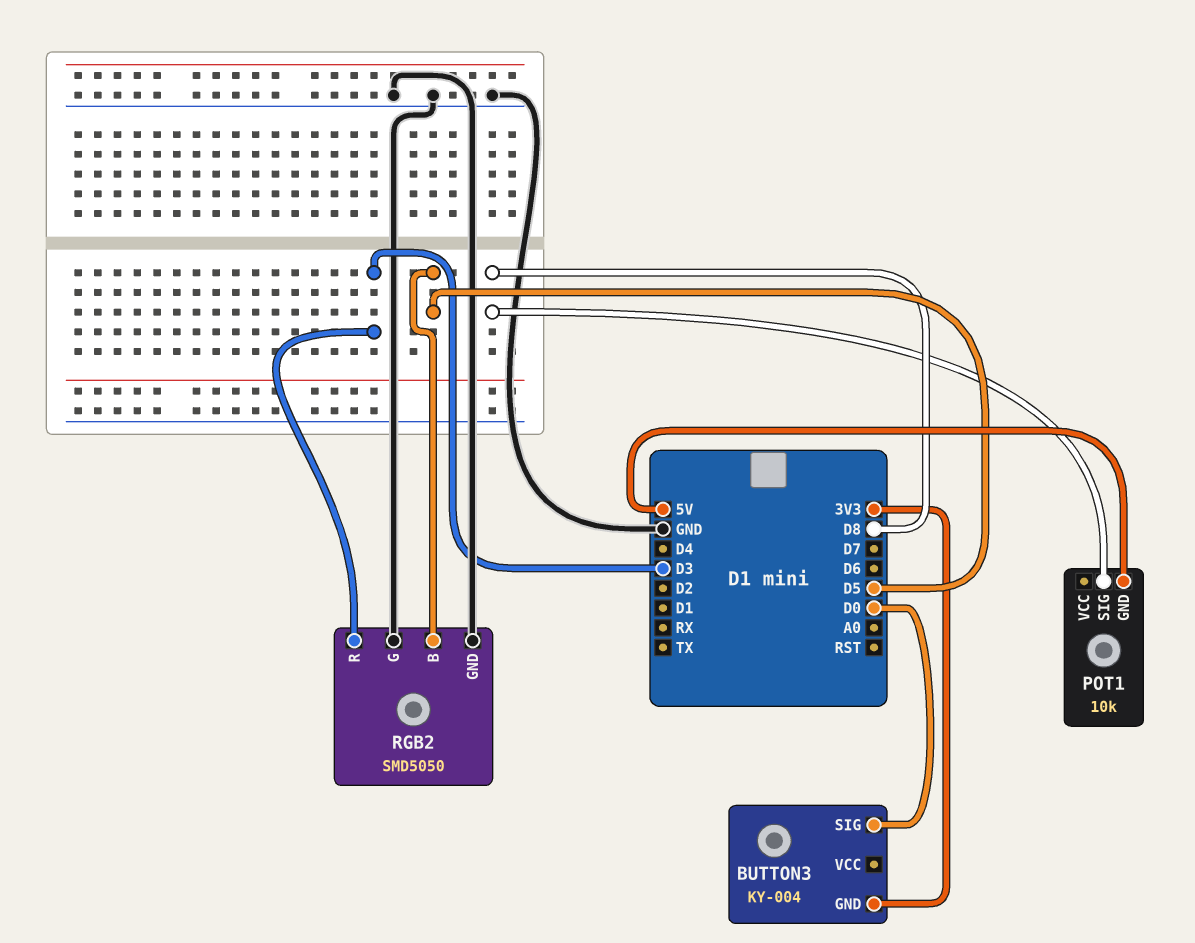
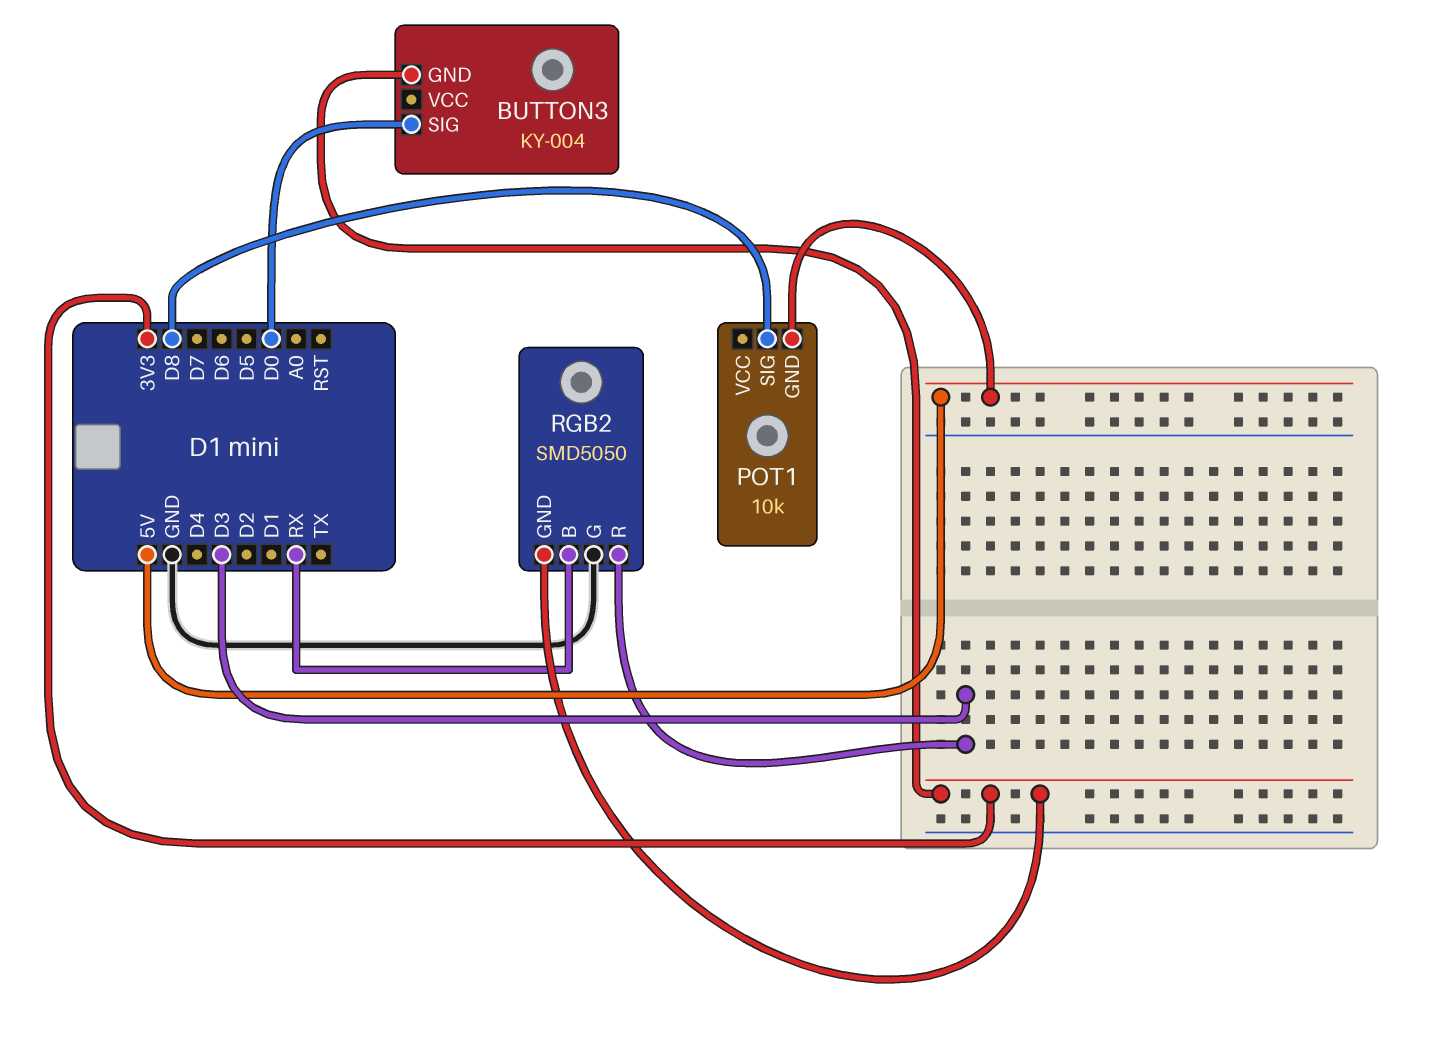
RGB2 pin B: D5 -> RX
RGB2 pin GND: GND -> 3V3

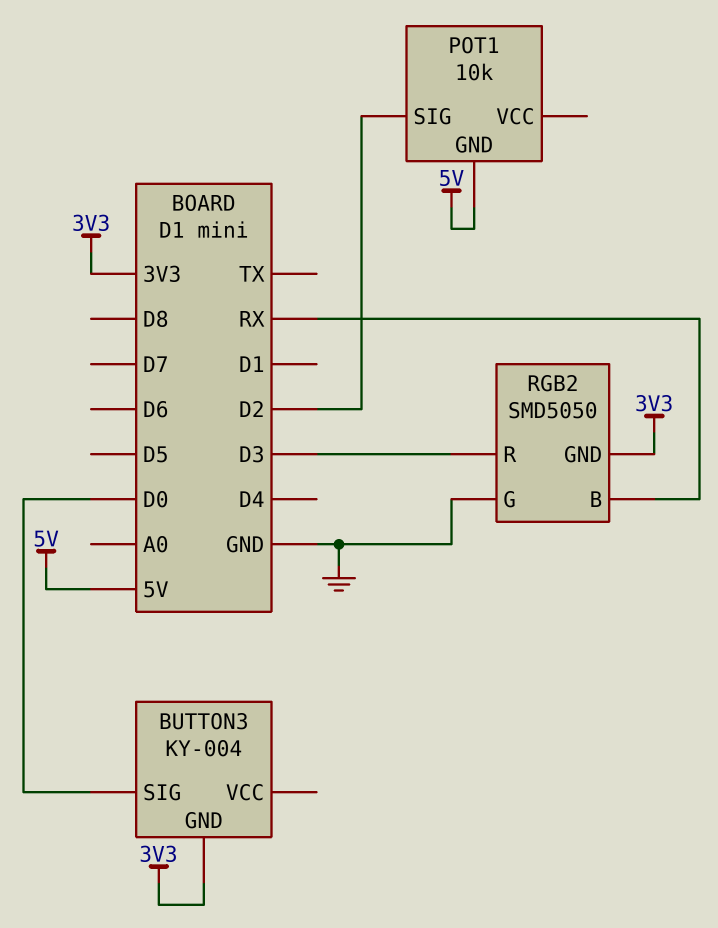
POT1 pin SIG: D8 -> D2

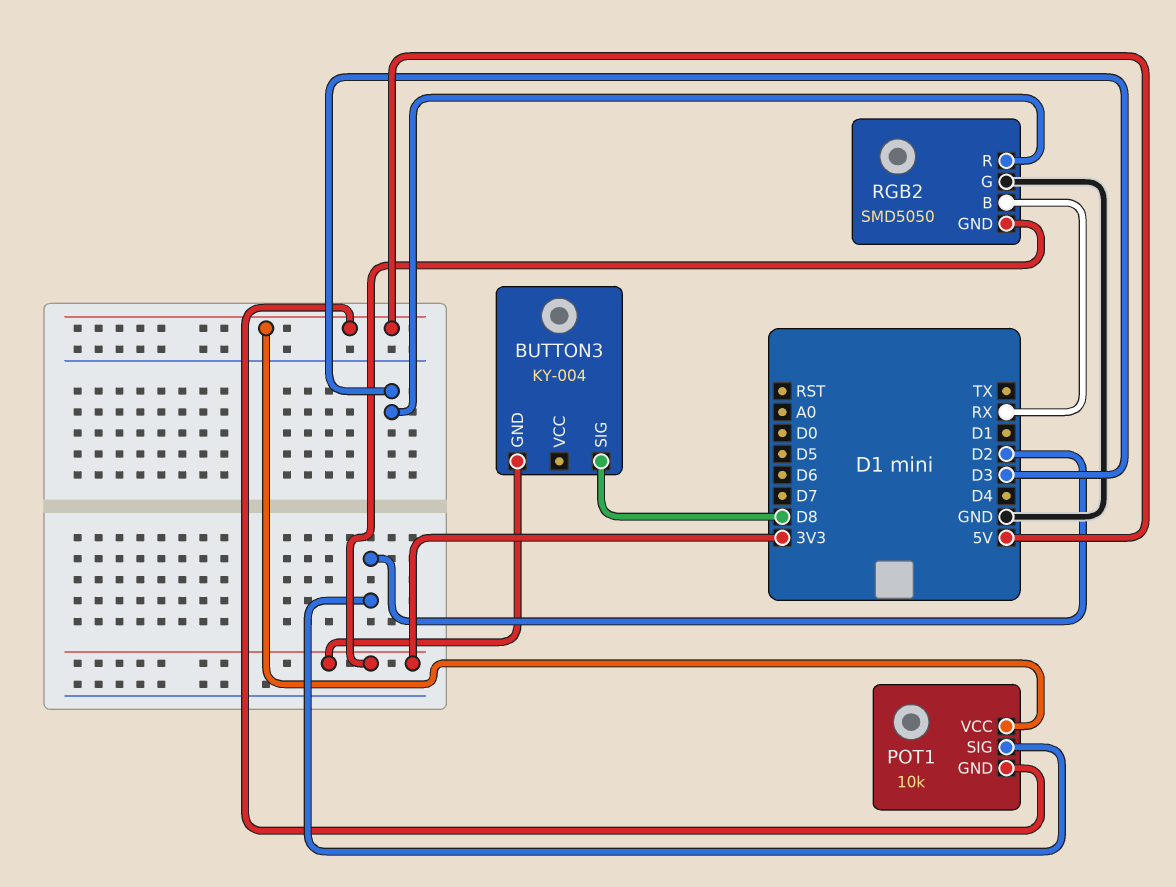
BUTTON3 pin SIG: D0 -> D8
POT1 pin VCC: none -> 5V

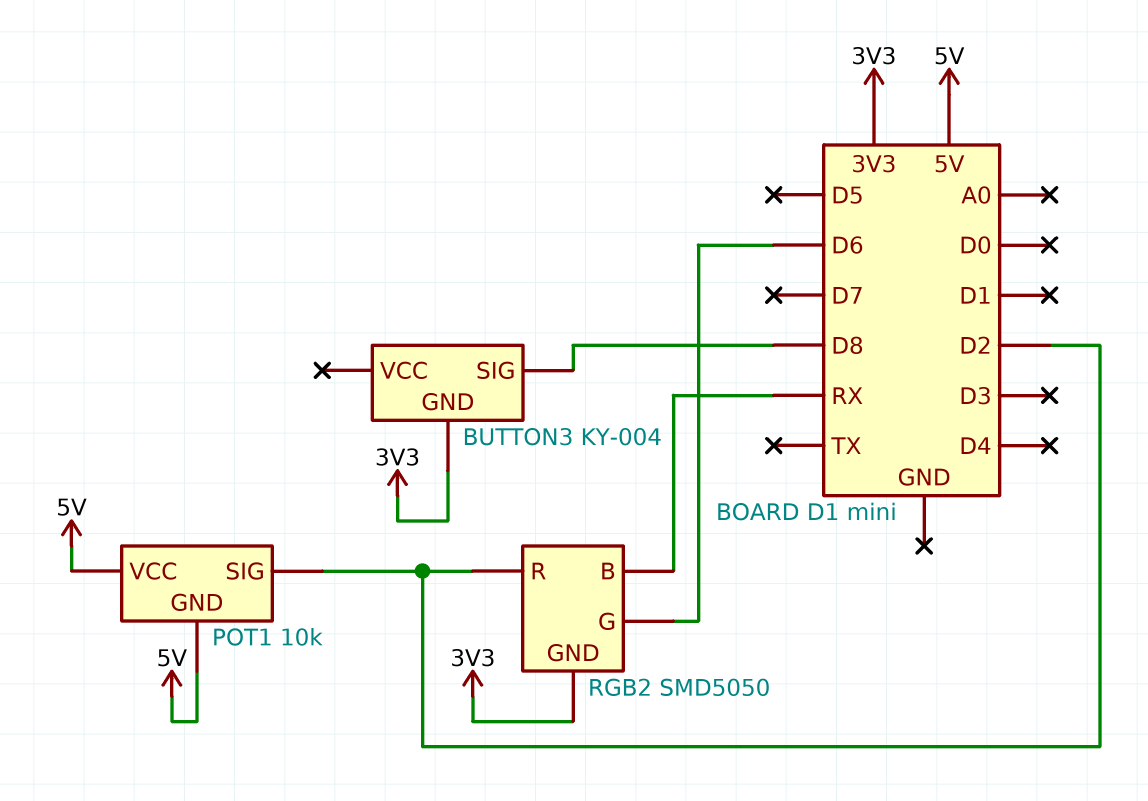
RGB2 pin G: GND -> D6
RGB2 pin R: D3 -> D2

